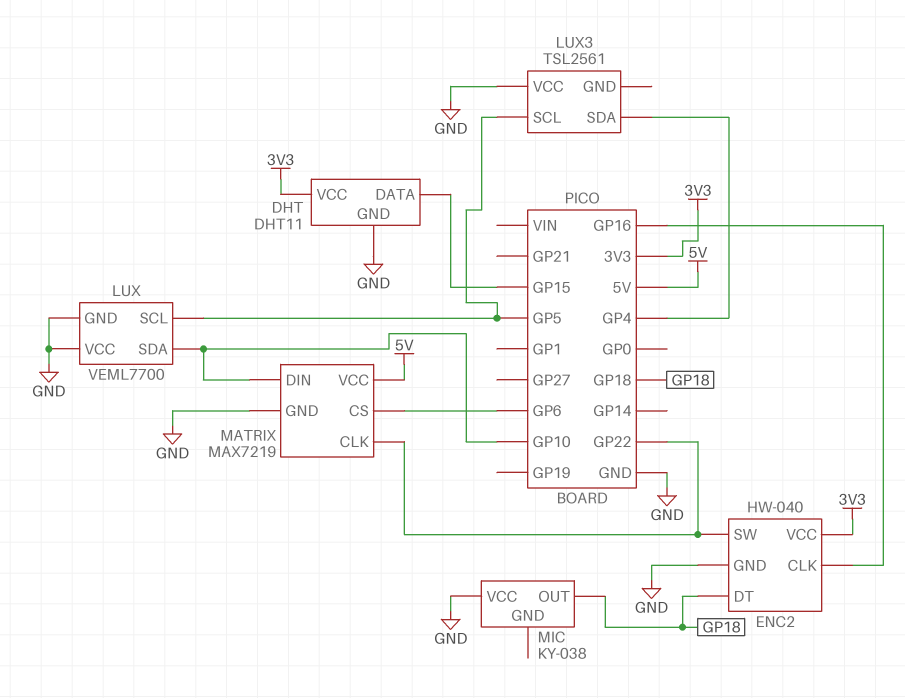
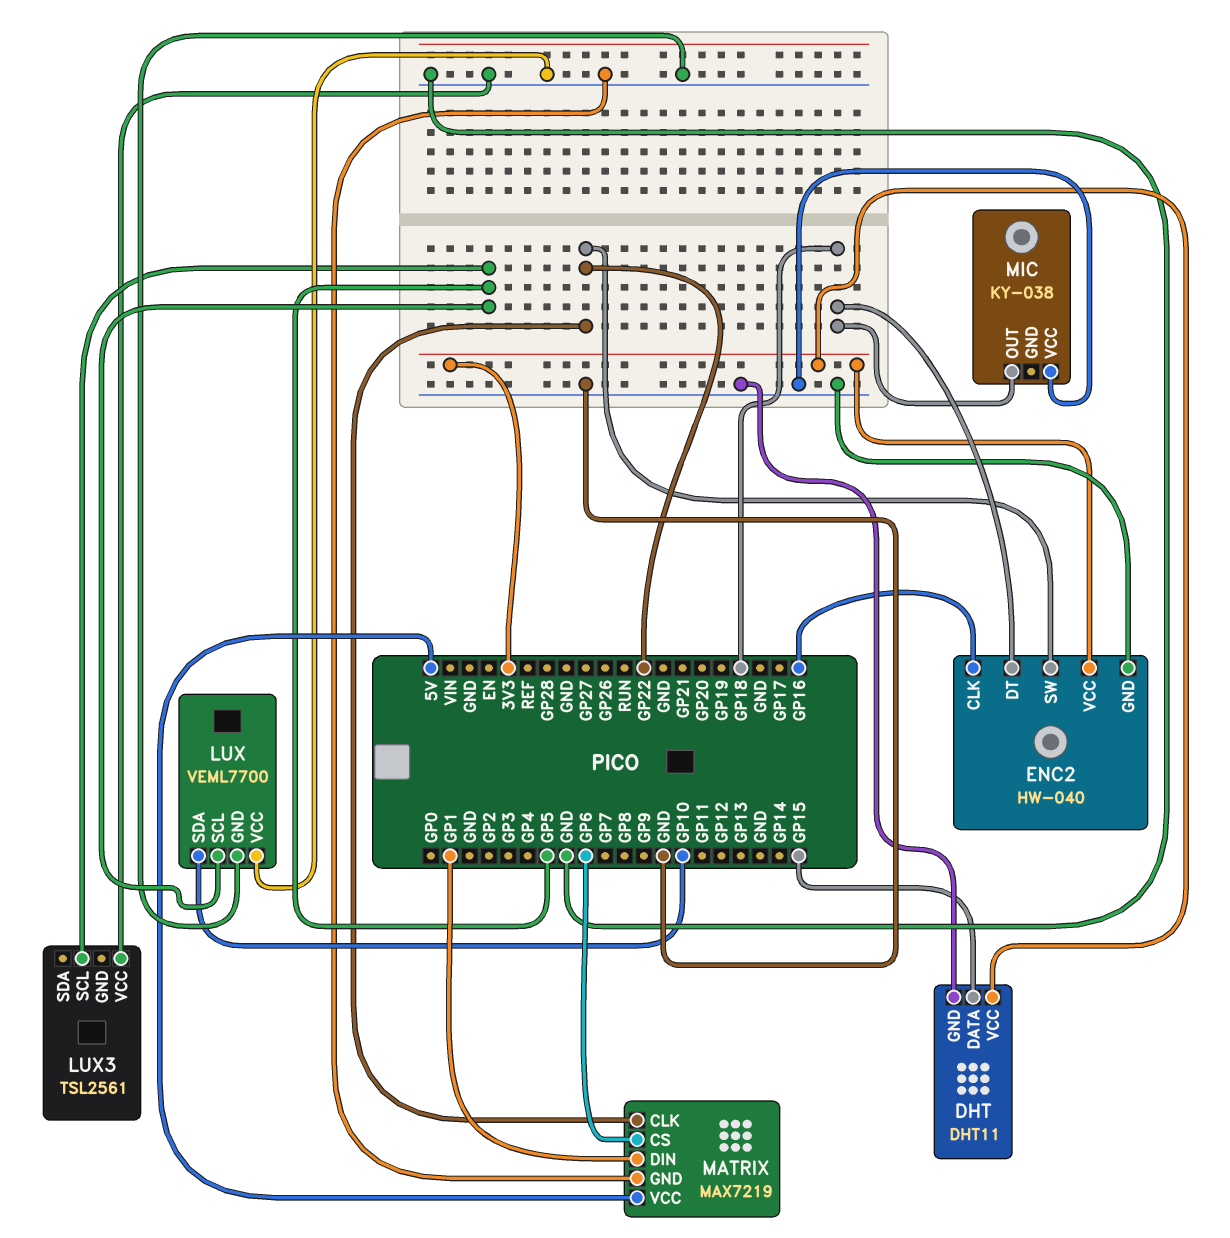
LUX3 pin SDA: GP4 -> none
MATRIX pin DIN: GP10 -> GP1

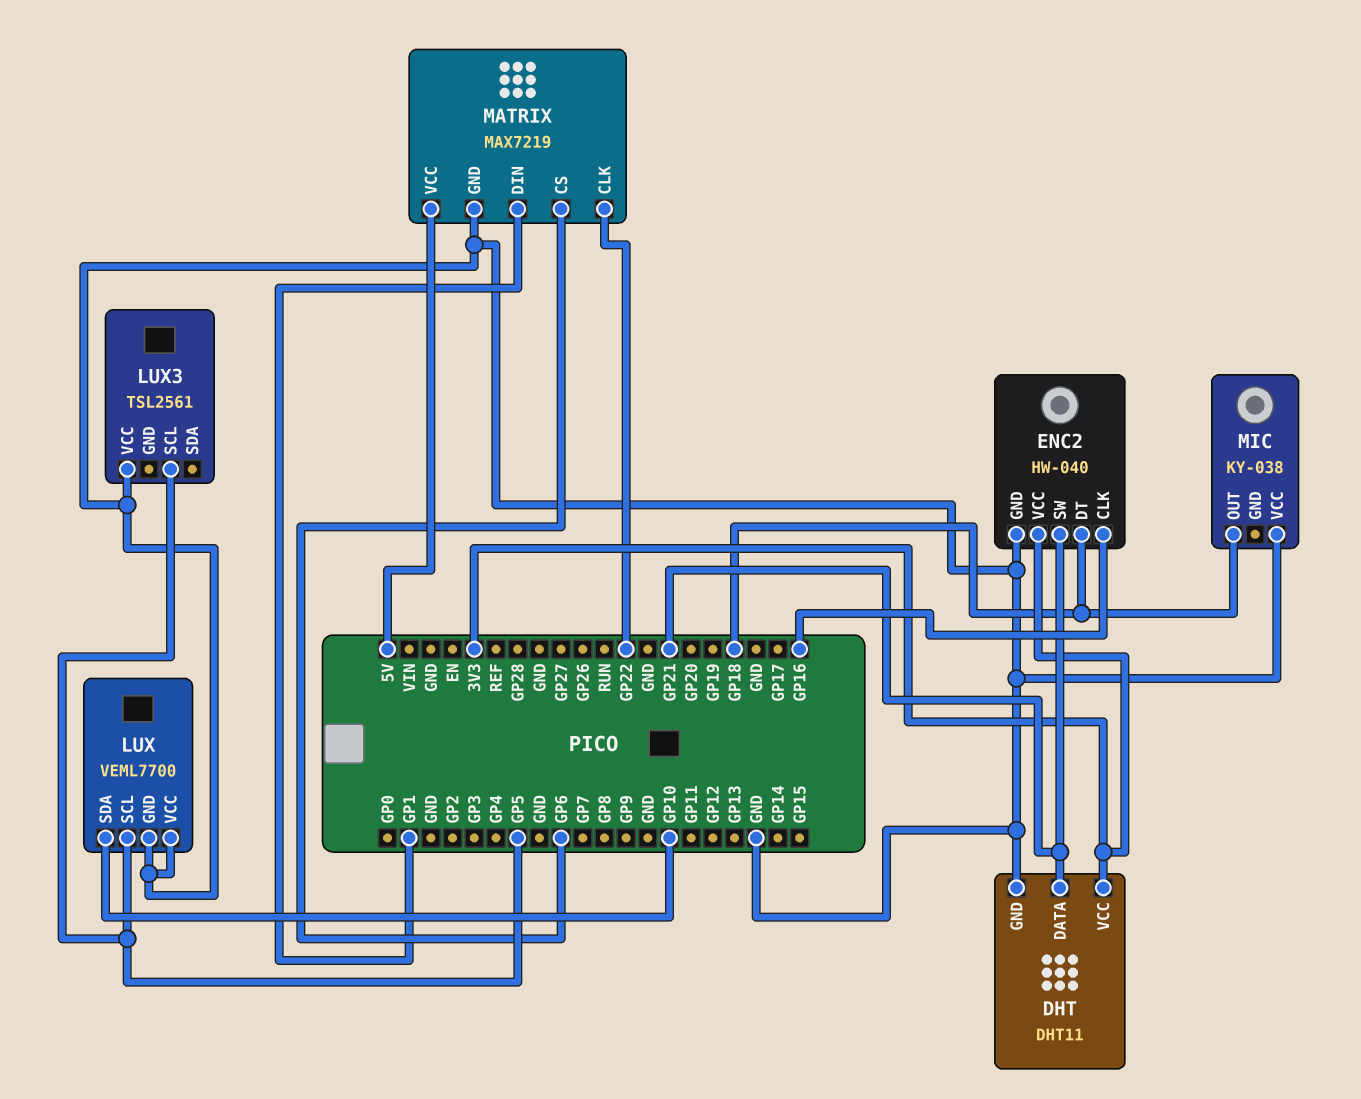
DHT pin DATA: GP15 -> GP21
ENC2 pin SW: GP22 -> GP21

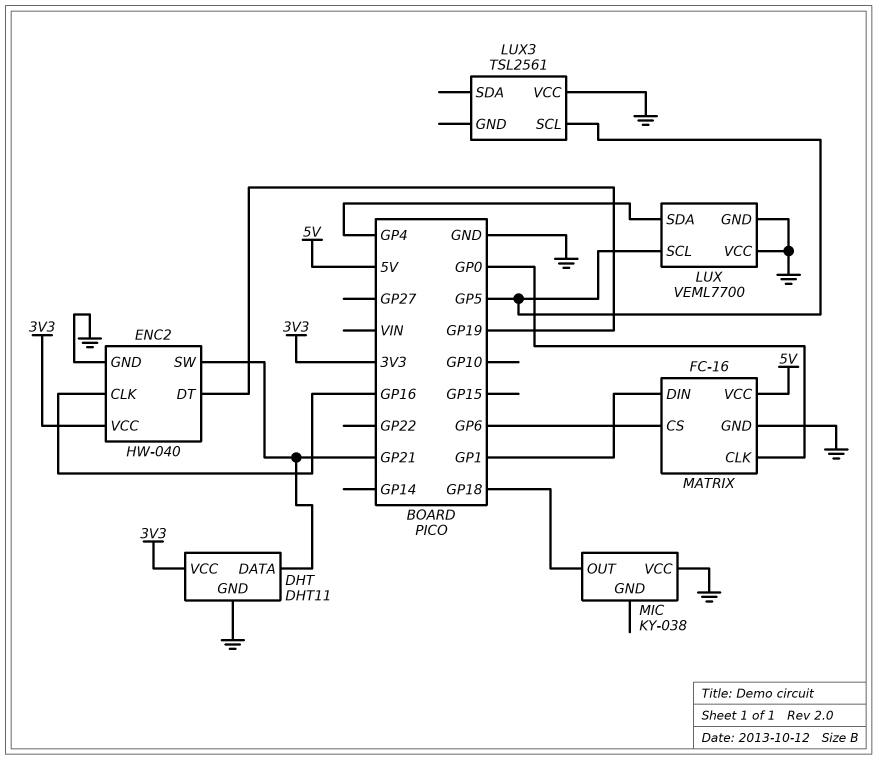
ENC2 pin DT: GP18 -> GP19
LUX pin SDA: GP10 -> GP4
MATRIX: MAX7219 -> FC-16
MATRIX pin CLK: GP22 -> GP0

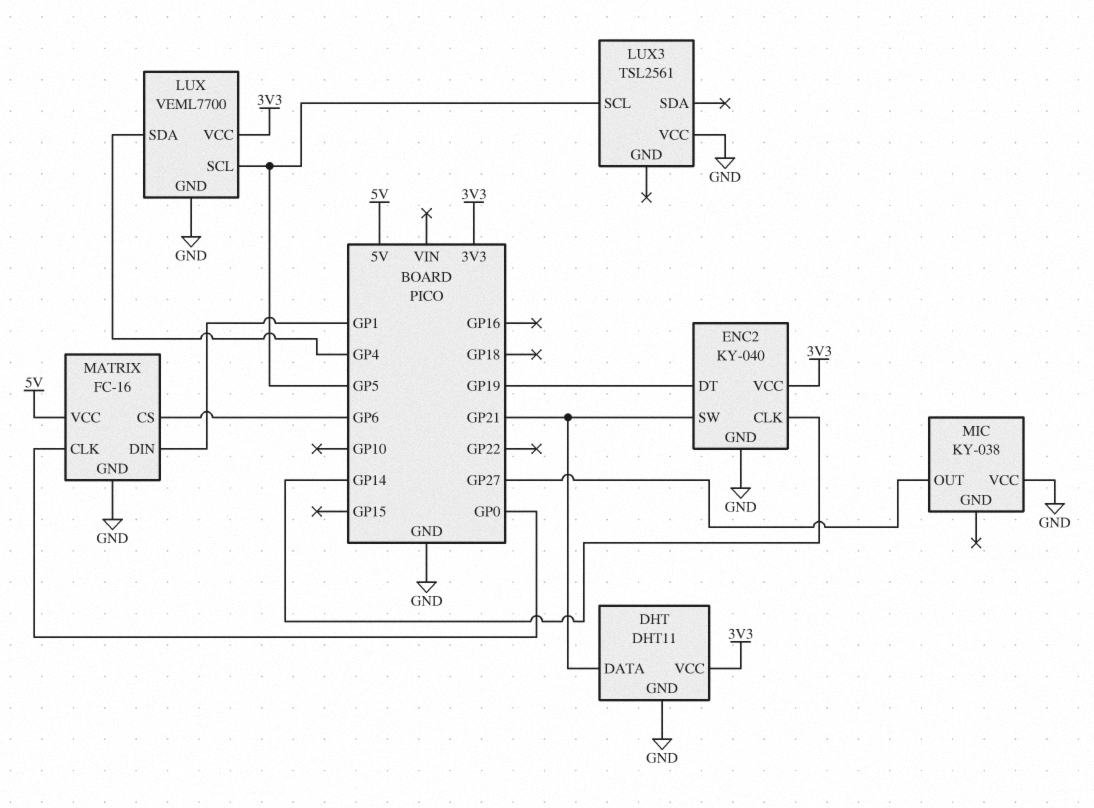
ENC2: HW-040 -> KY-040
ENC2 pin CLK: GP16 -> GP14
LUX pin VCC: GND -> 3V3
MIC pin OUT: GP18 -> GP27

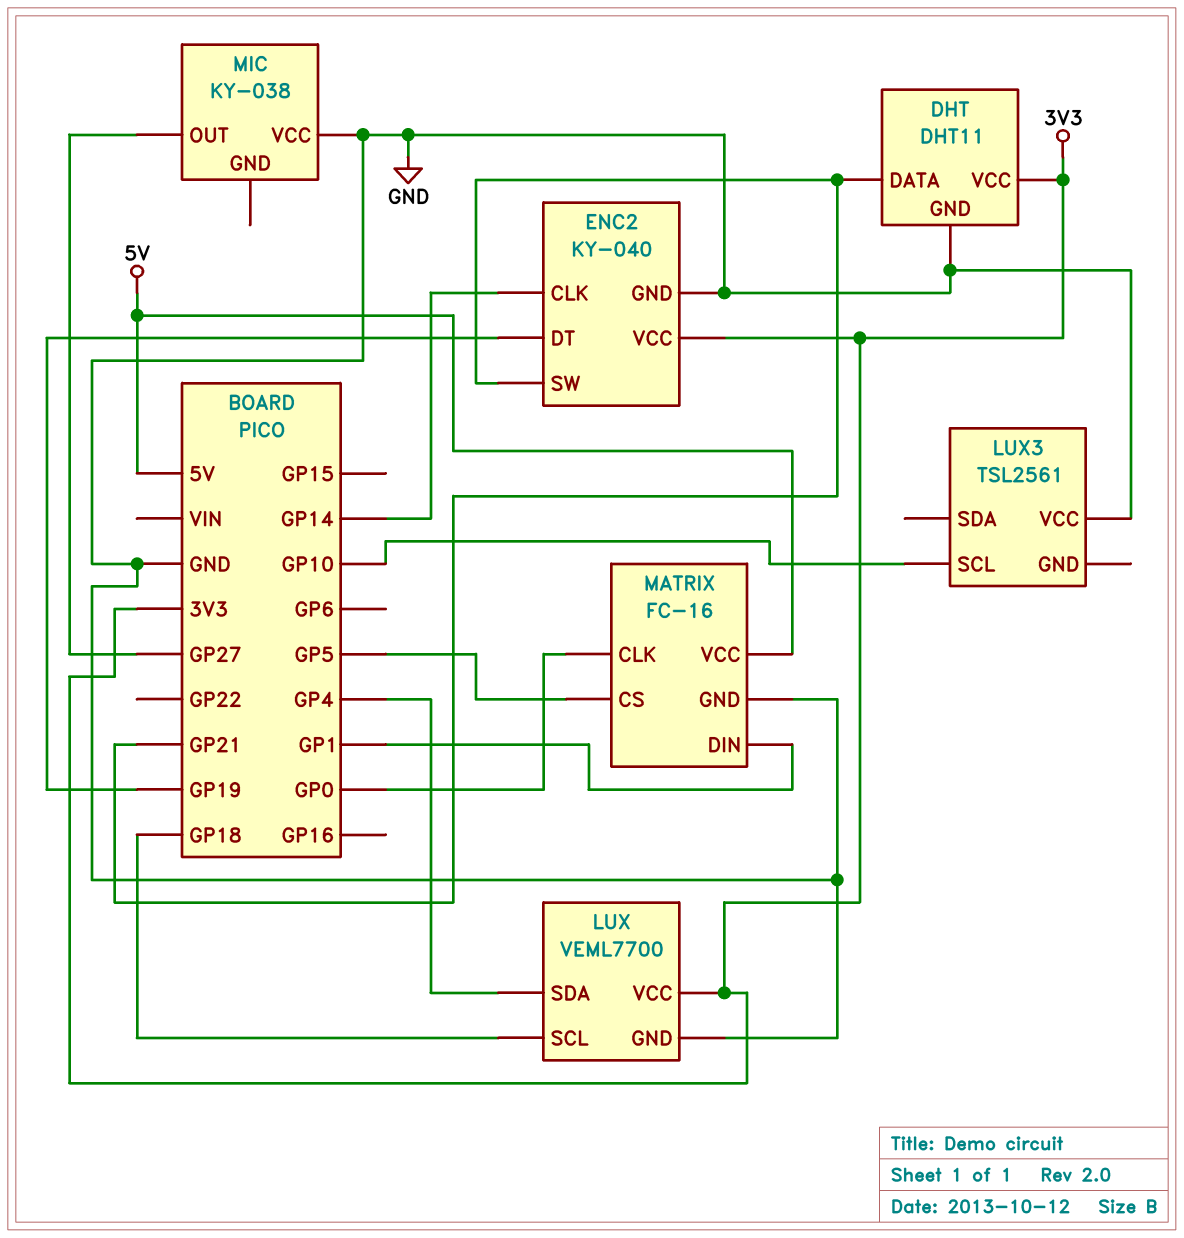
LUX pin SCL: GP5 -> GP18
LUX3 pin SCL: GP5 -> GP10
MATRIX pin CS: GP6 -> GP5

